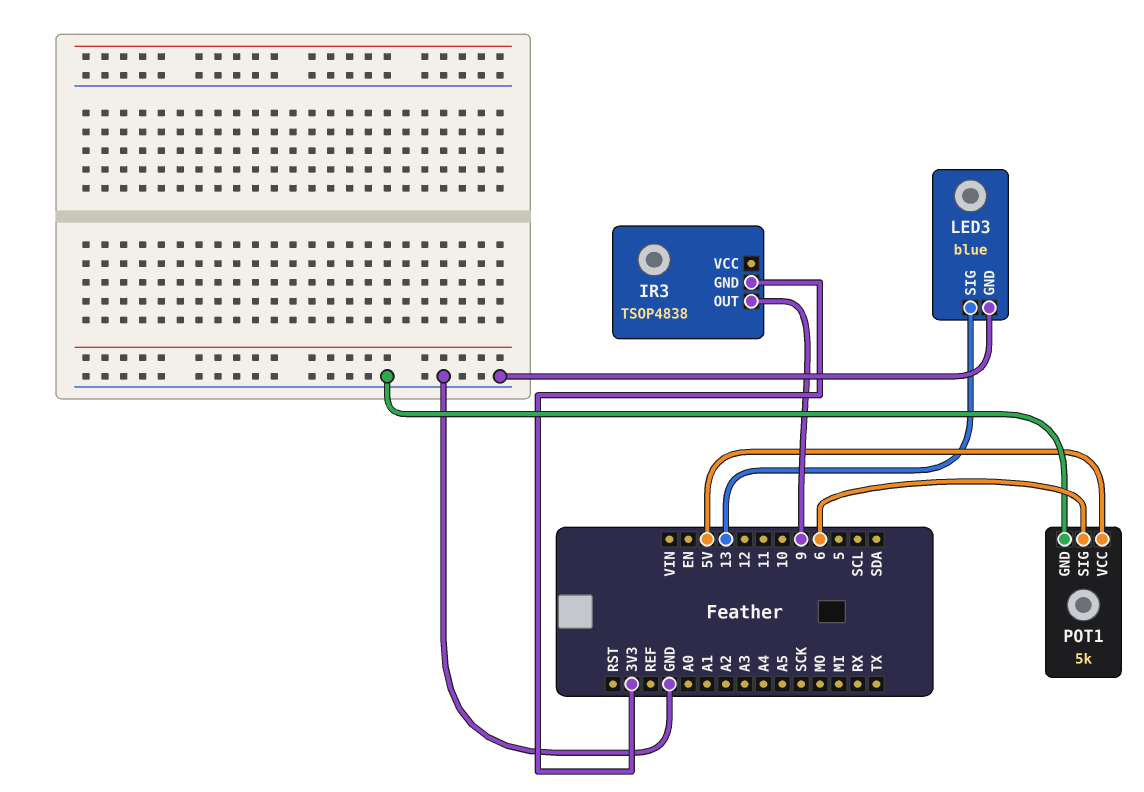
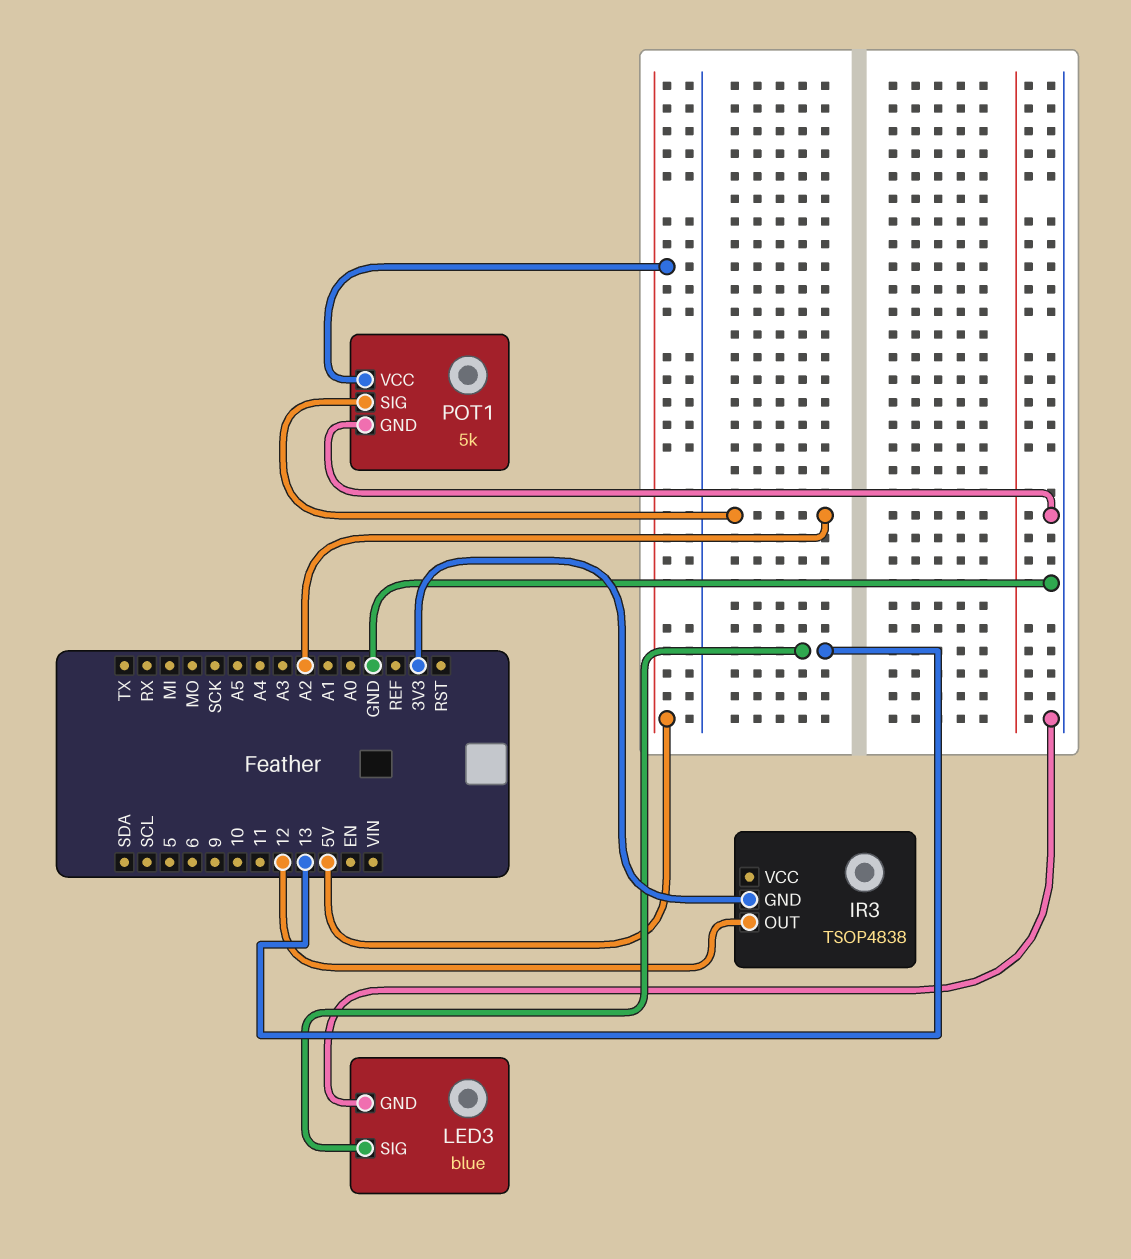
IR3 pin OUT: 9 -> 12
POT1 pin SIG: 6 -> A2

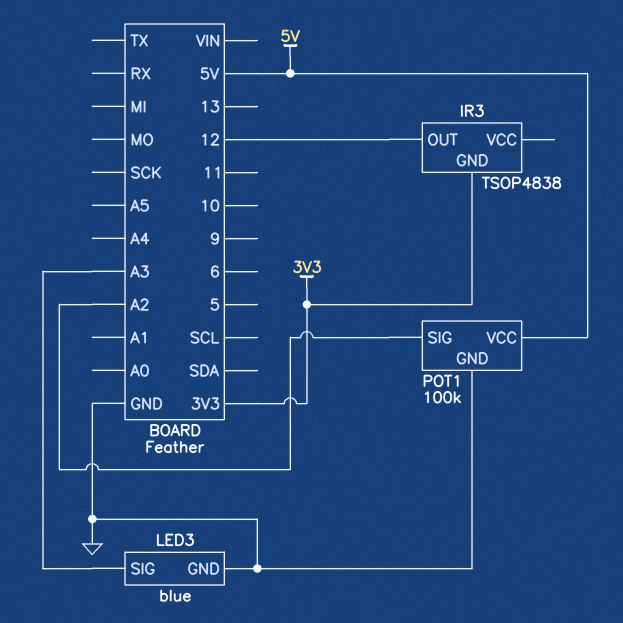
LED3 pin SIG: 13 -> A3
POT1: 5k -> 100k

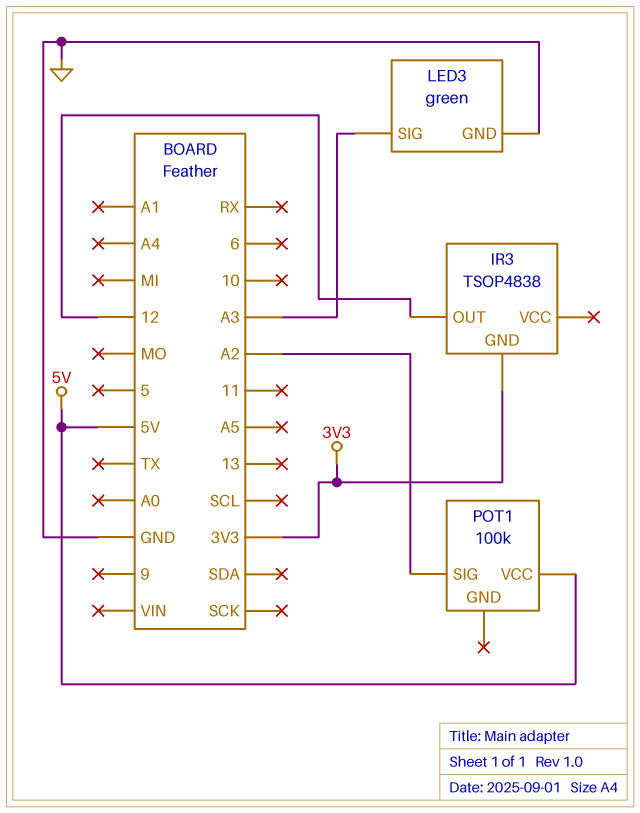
LED3: blue -> green
POT1 pin GND: GND -> none

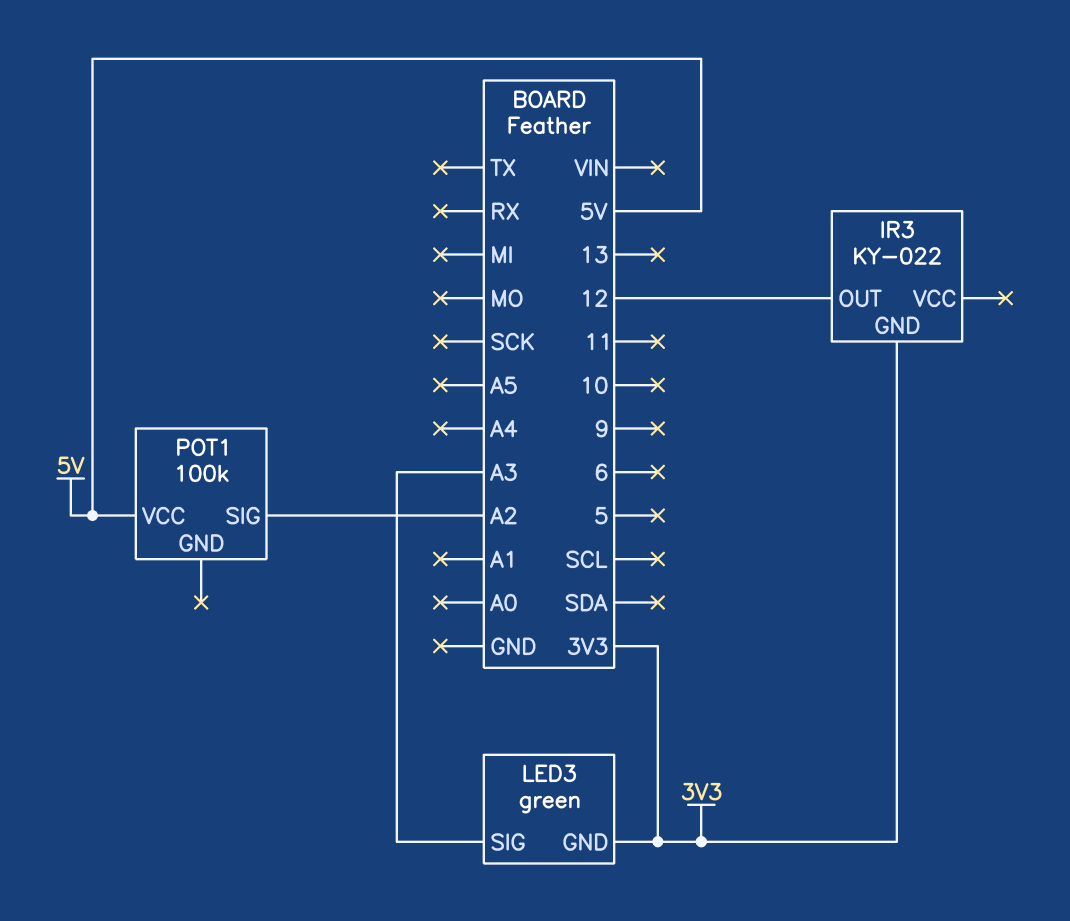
IR3: TSOP4838 -> KY-022
LED3 pin GND: GND -> 3V3

